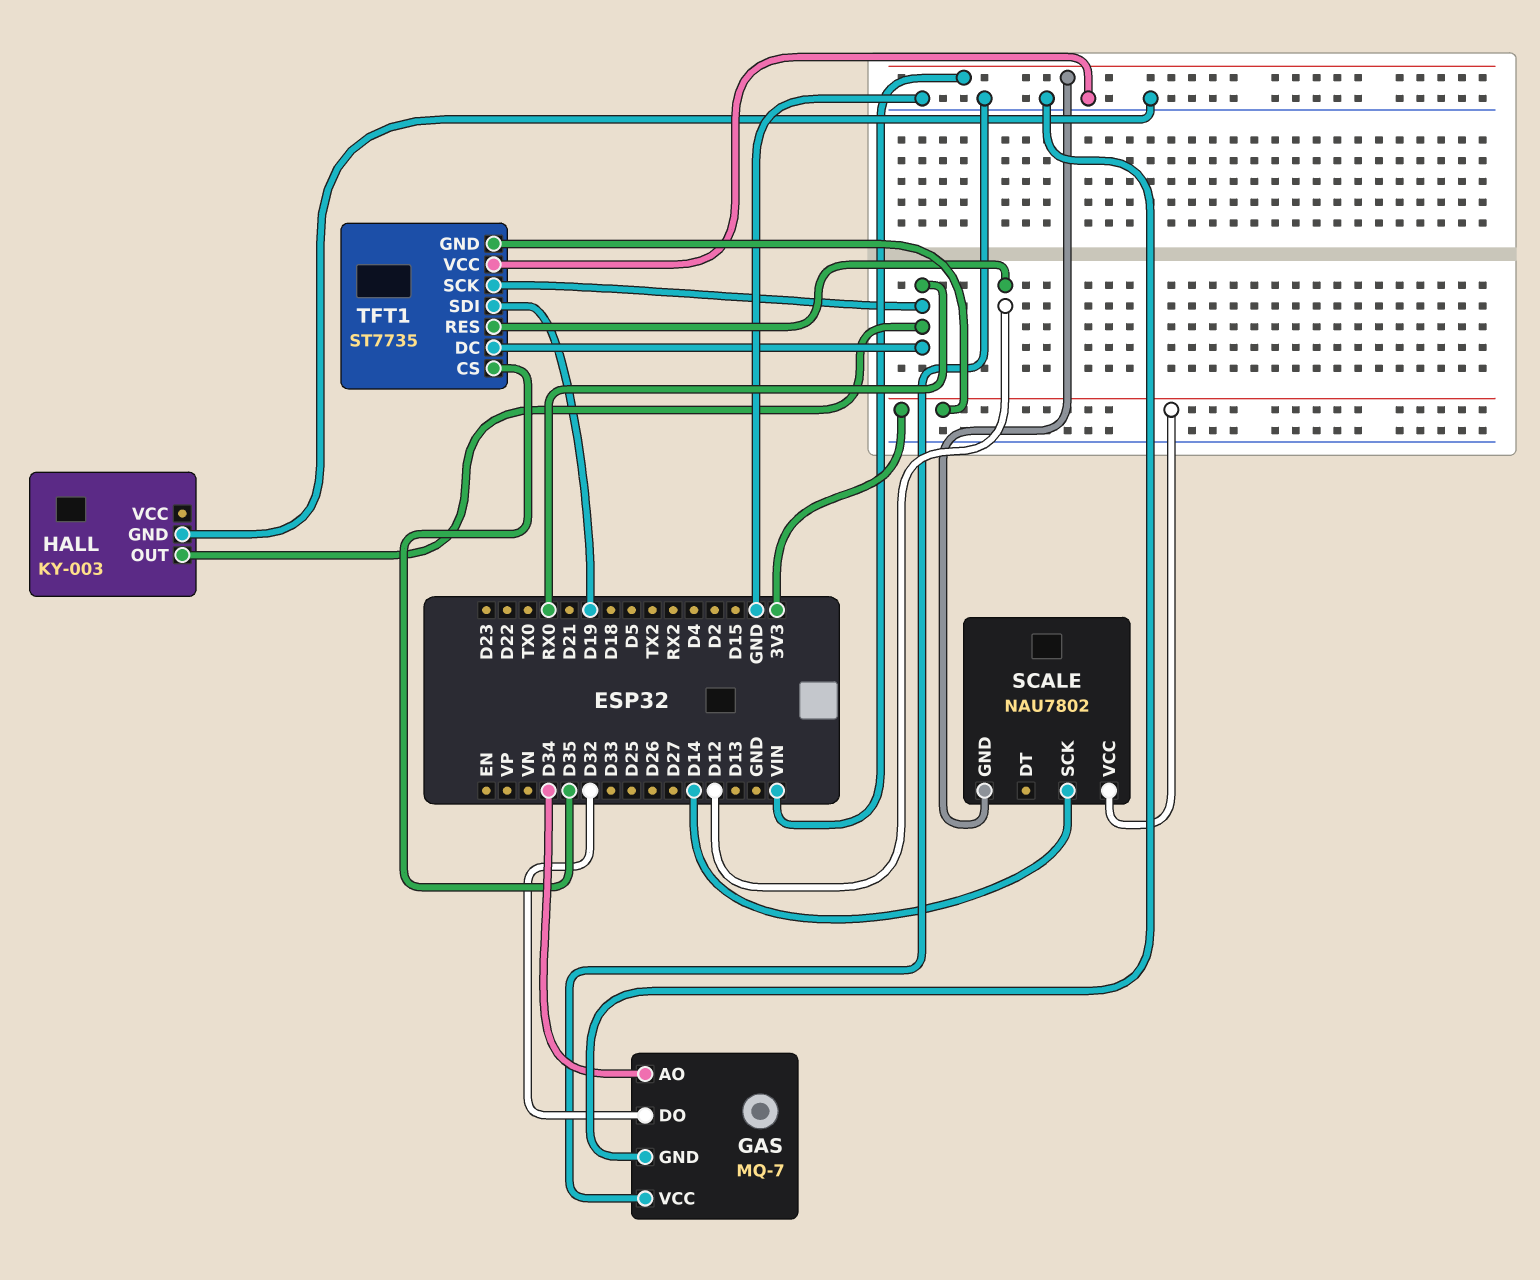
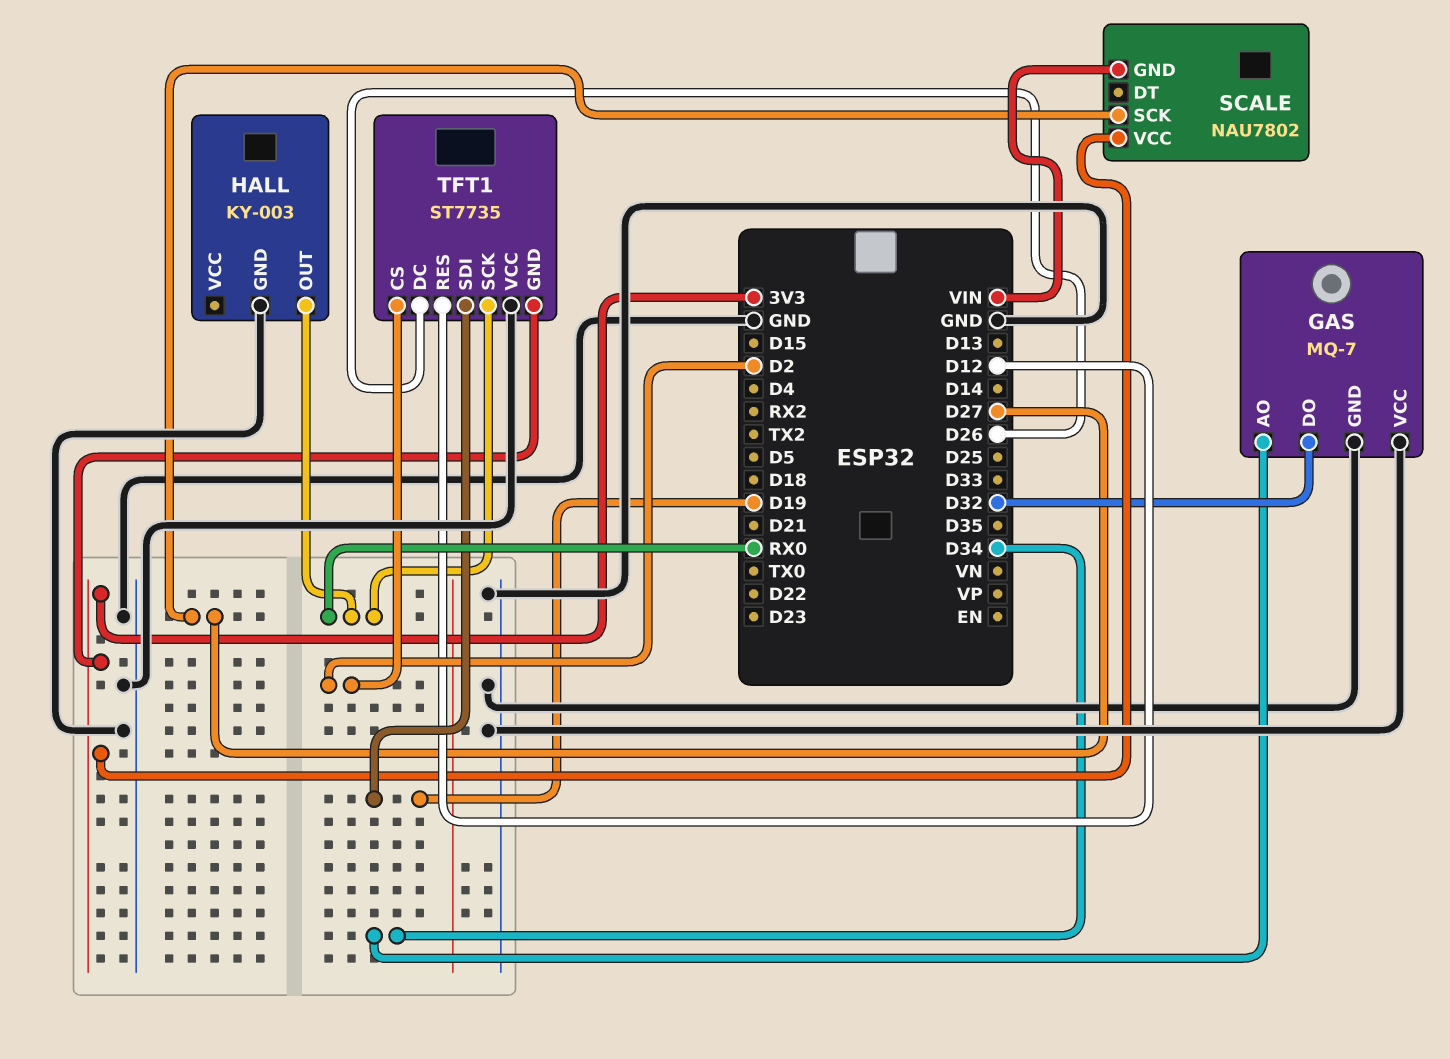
SCALE pin SCK: D14 -> D27
TFT1 pin CS: D35 -> D2
TFT1 pin DC: RX0 -> D26

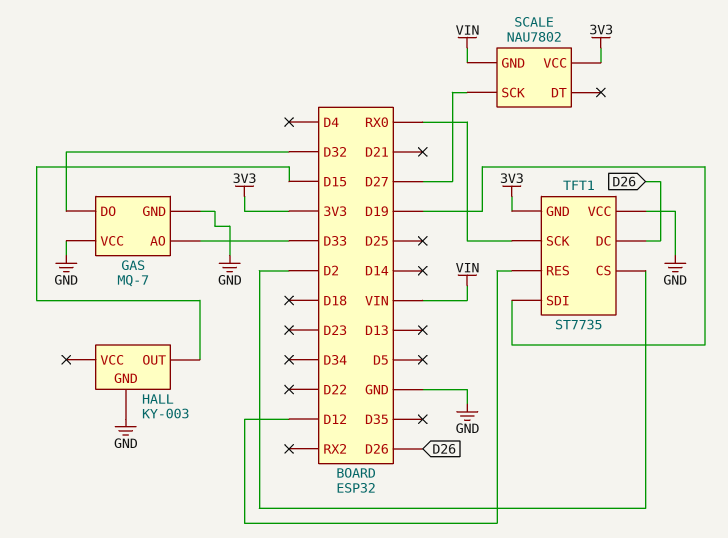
GAS pin AO: D34 -> D33
HALL pin OUT: RX0 -> D15

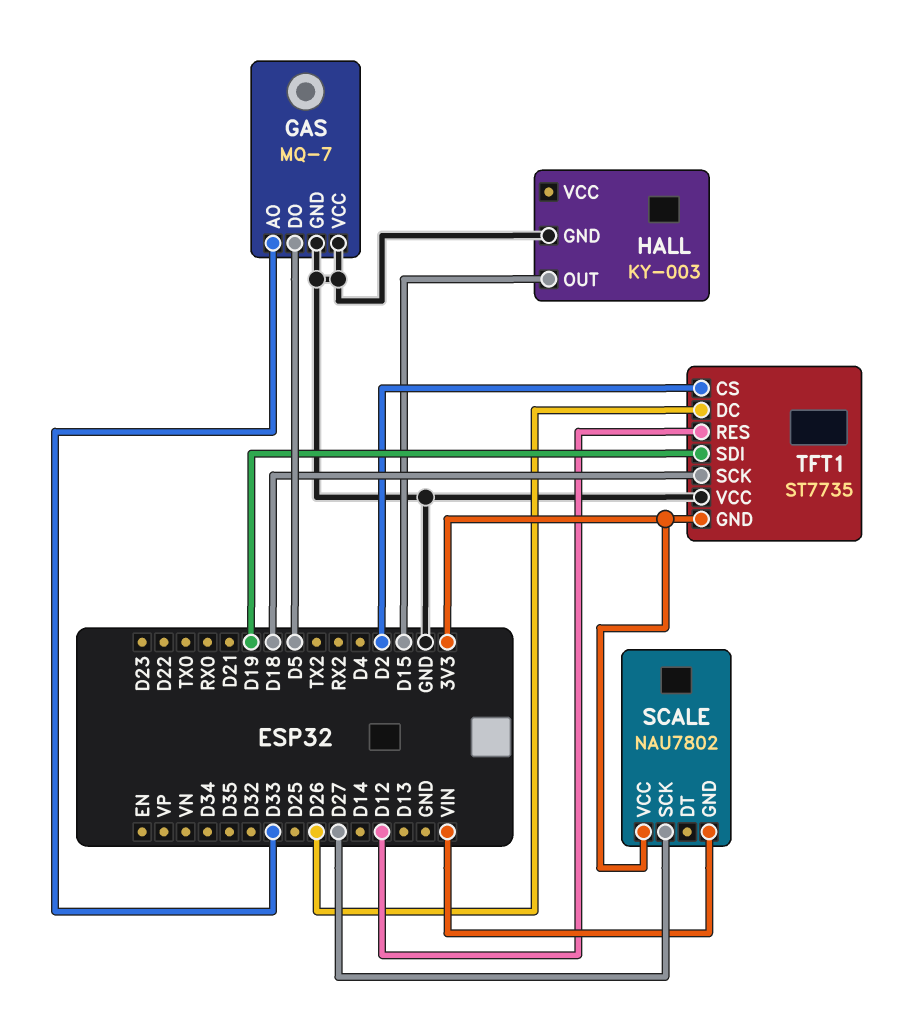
GAS pin DO: D32 -> D5
TFT1 pin SCK: RX0 -> D18

